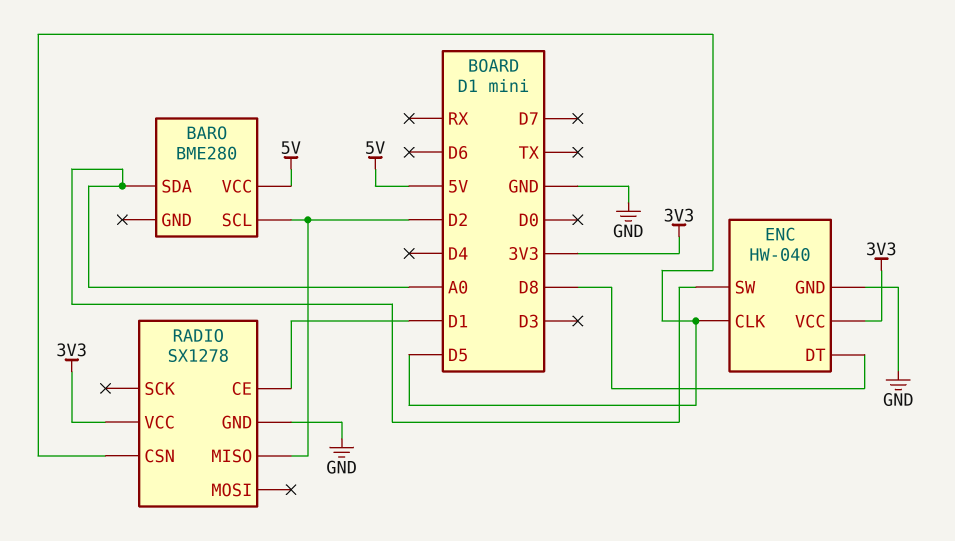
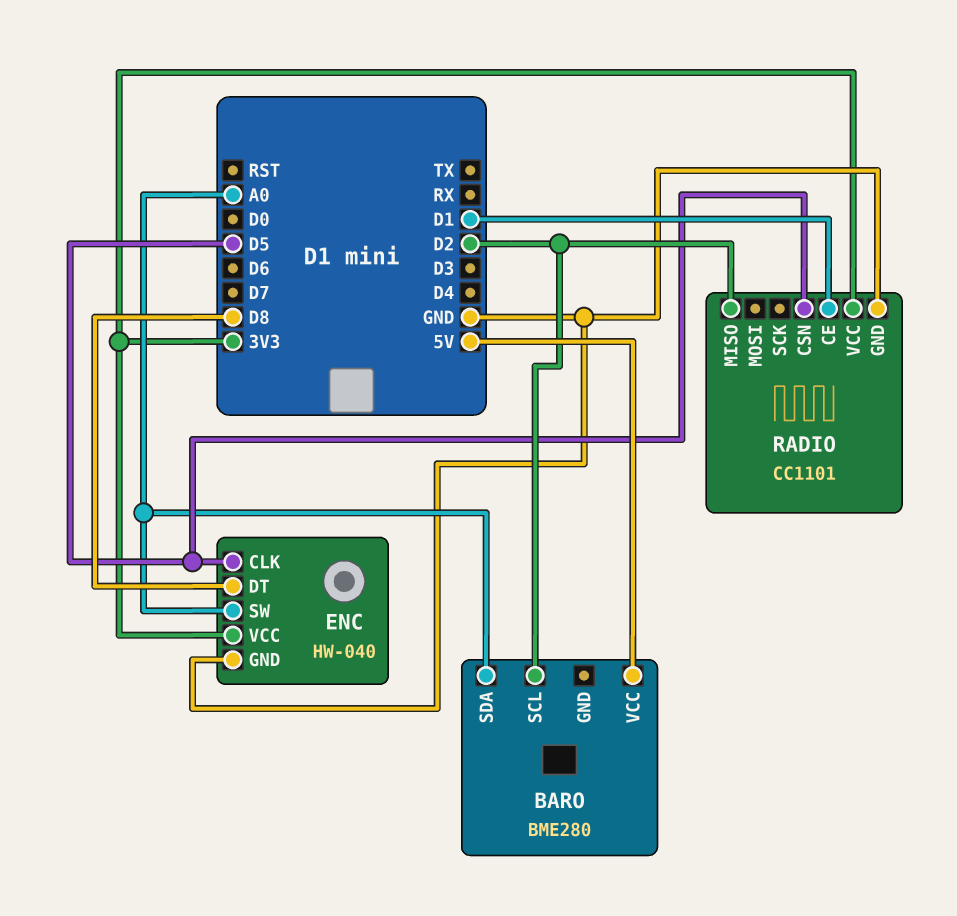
RADIO: SX1278 -> CC1101

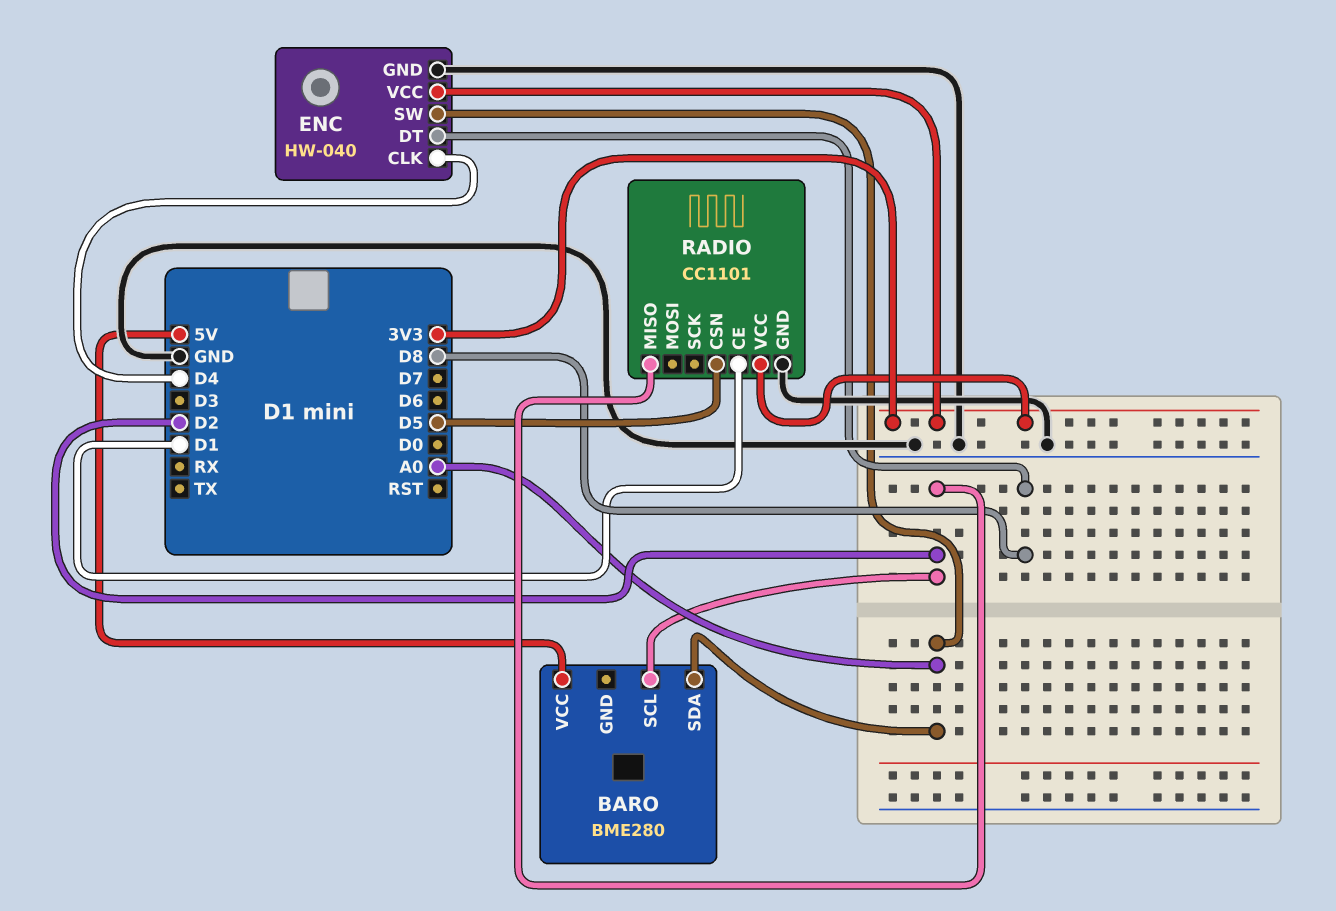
ENC pin CLK: D5 -> D4

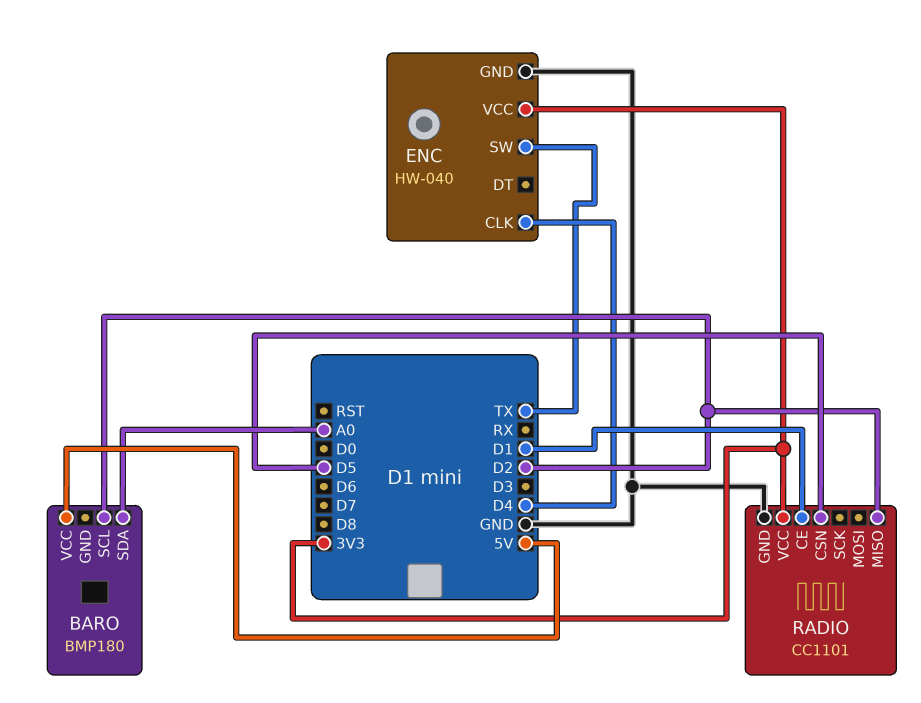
BARO: BME280 -> BMP180
ENC pin DT: D8 -> none
ENC pin SW: A0 -> TX

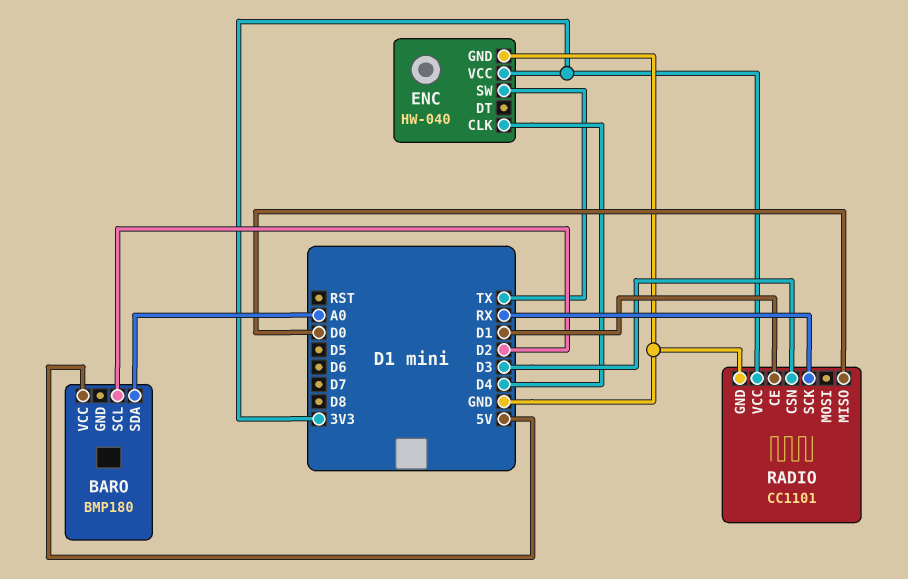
RADIO pin CSN: D5 -> D3
RADIO pin MISO: D2 -> D0
RADIO pin SCK: none -> RX

